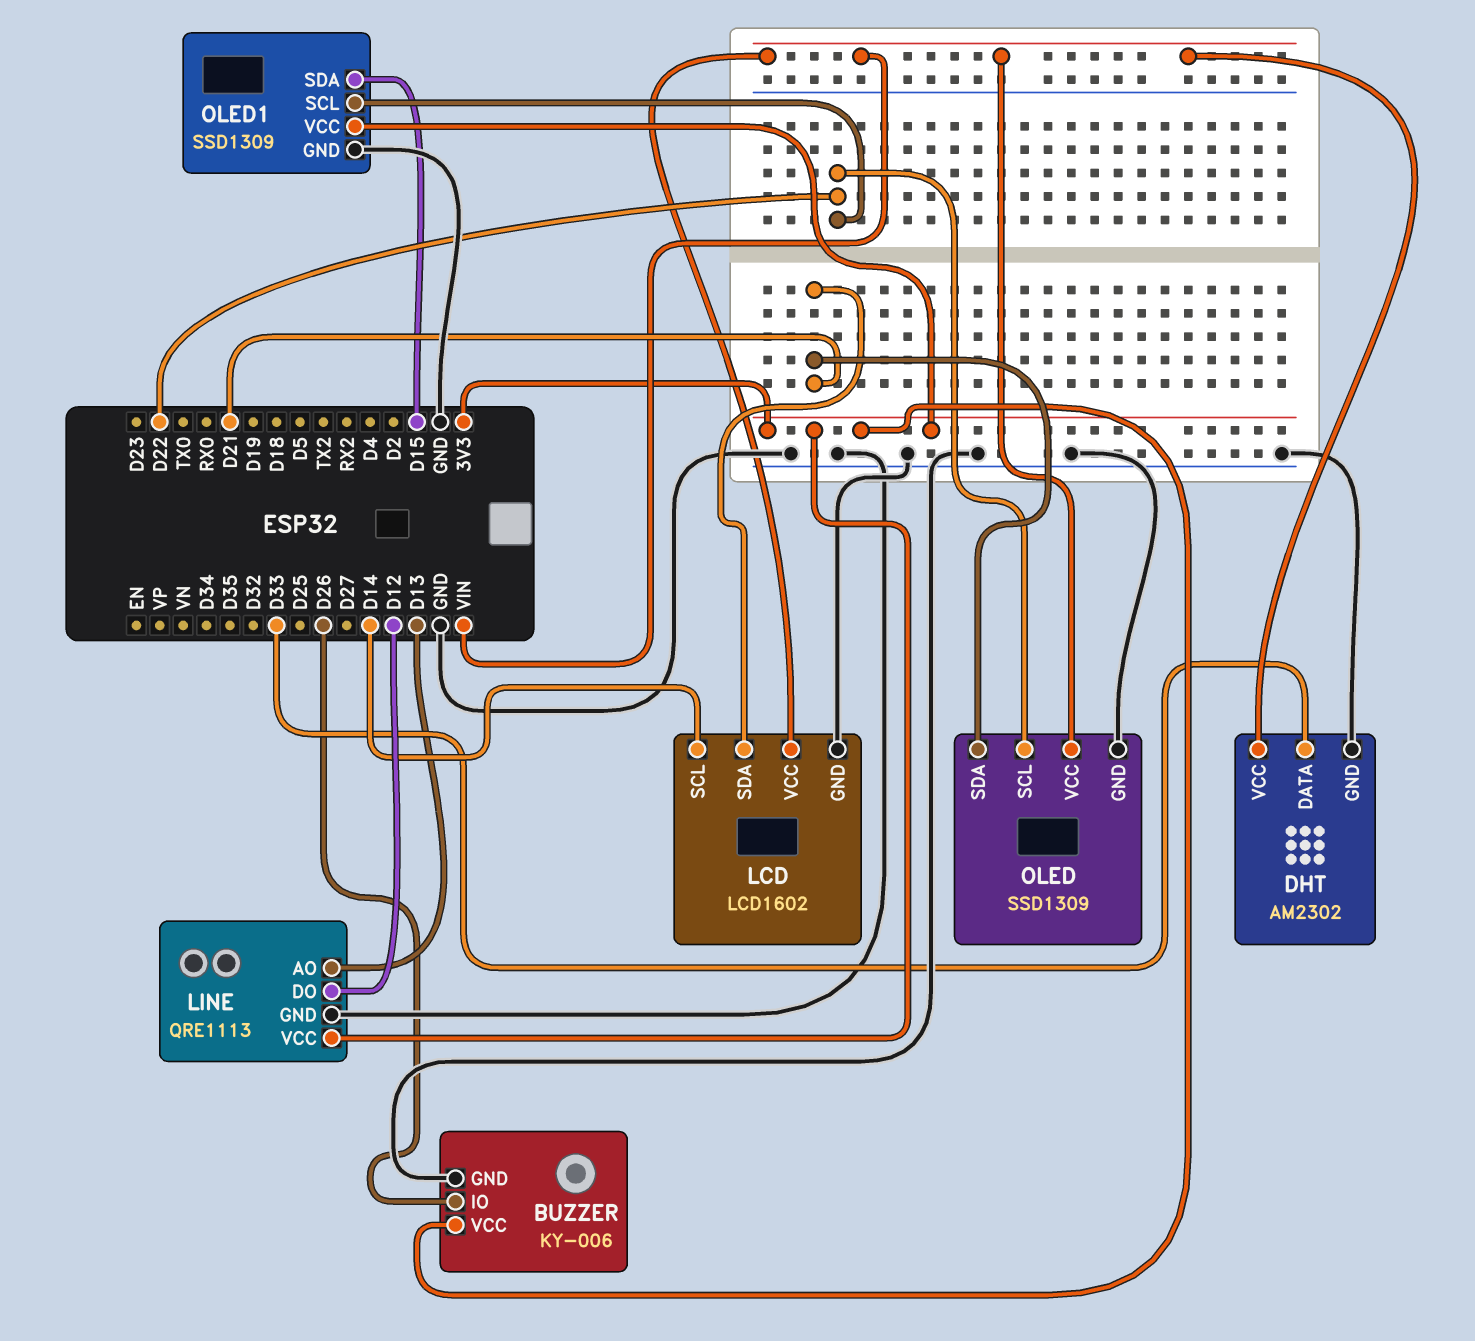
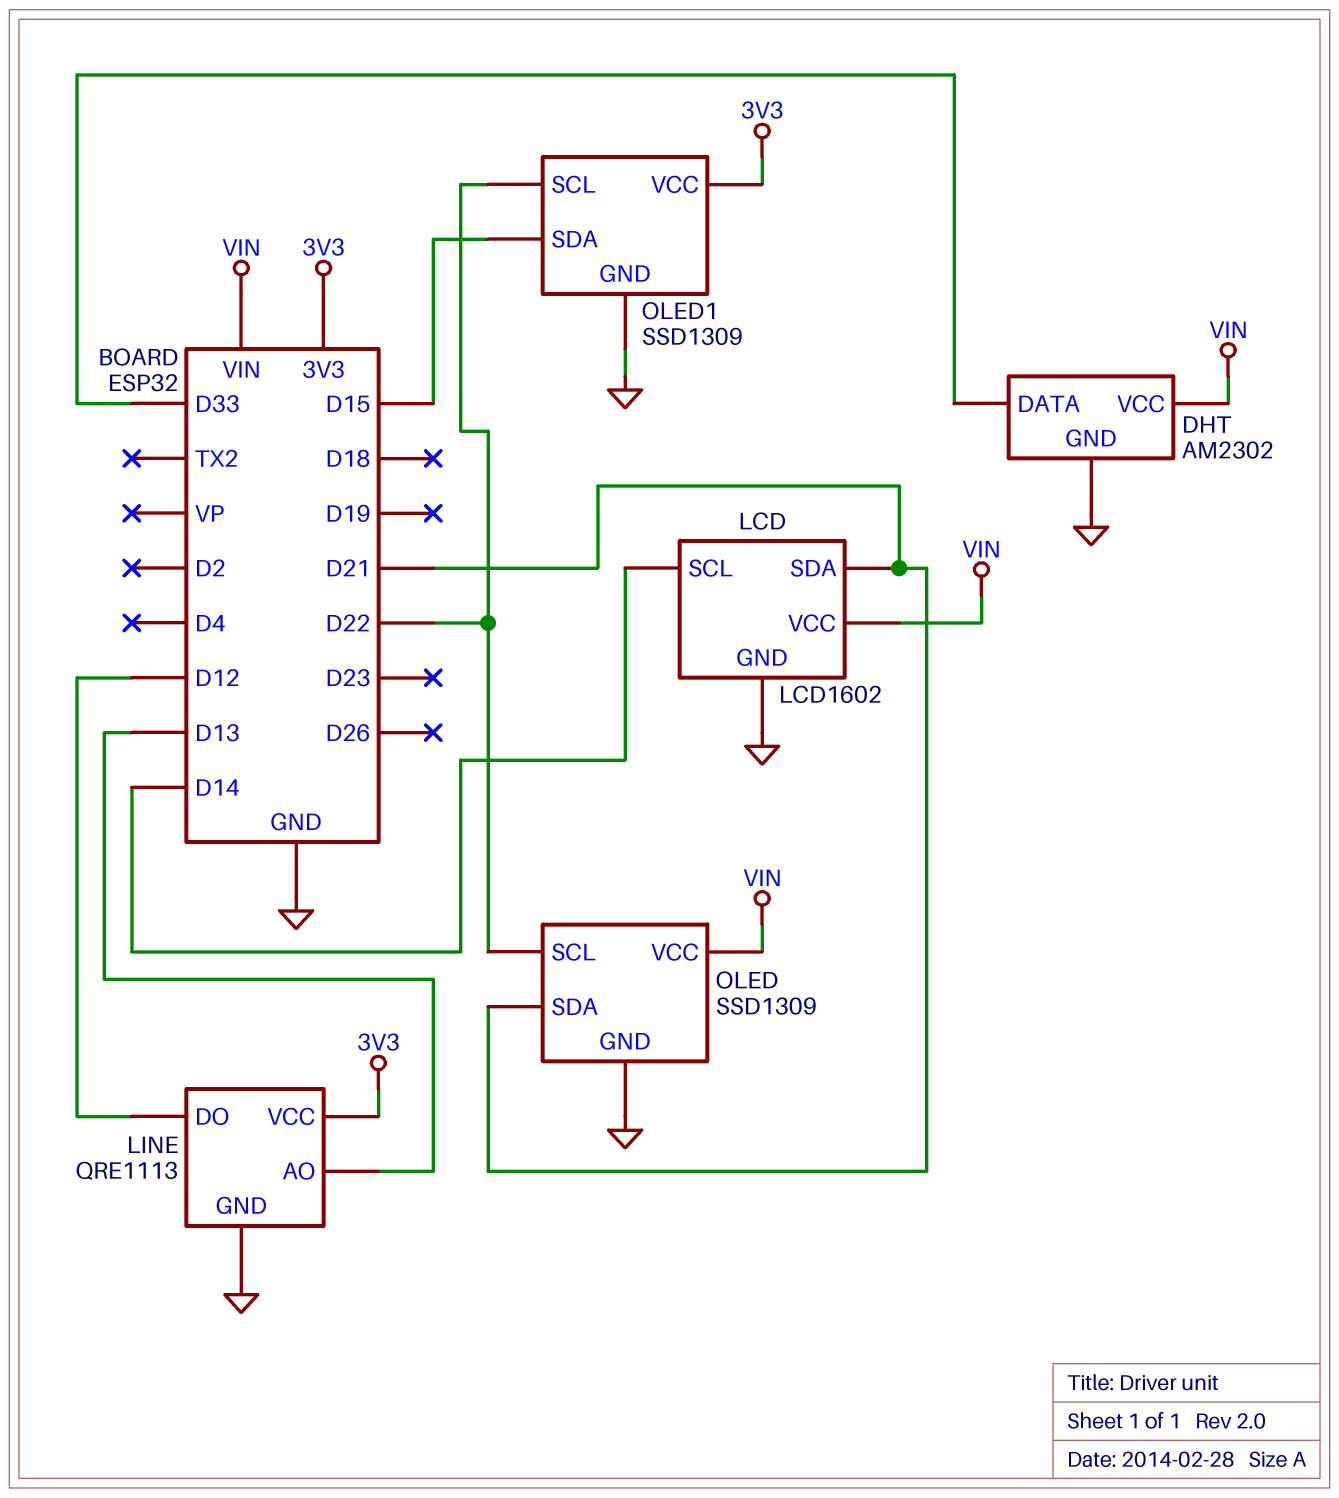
BUZZER: KY-006 -> none
BUZZER pin GND: GND -> none
BUZZER pin IO: D26 -> none
BUZZER pin VCC: 3V3 -> none

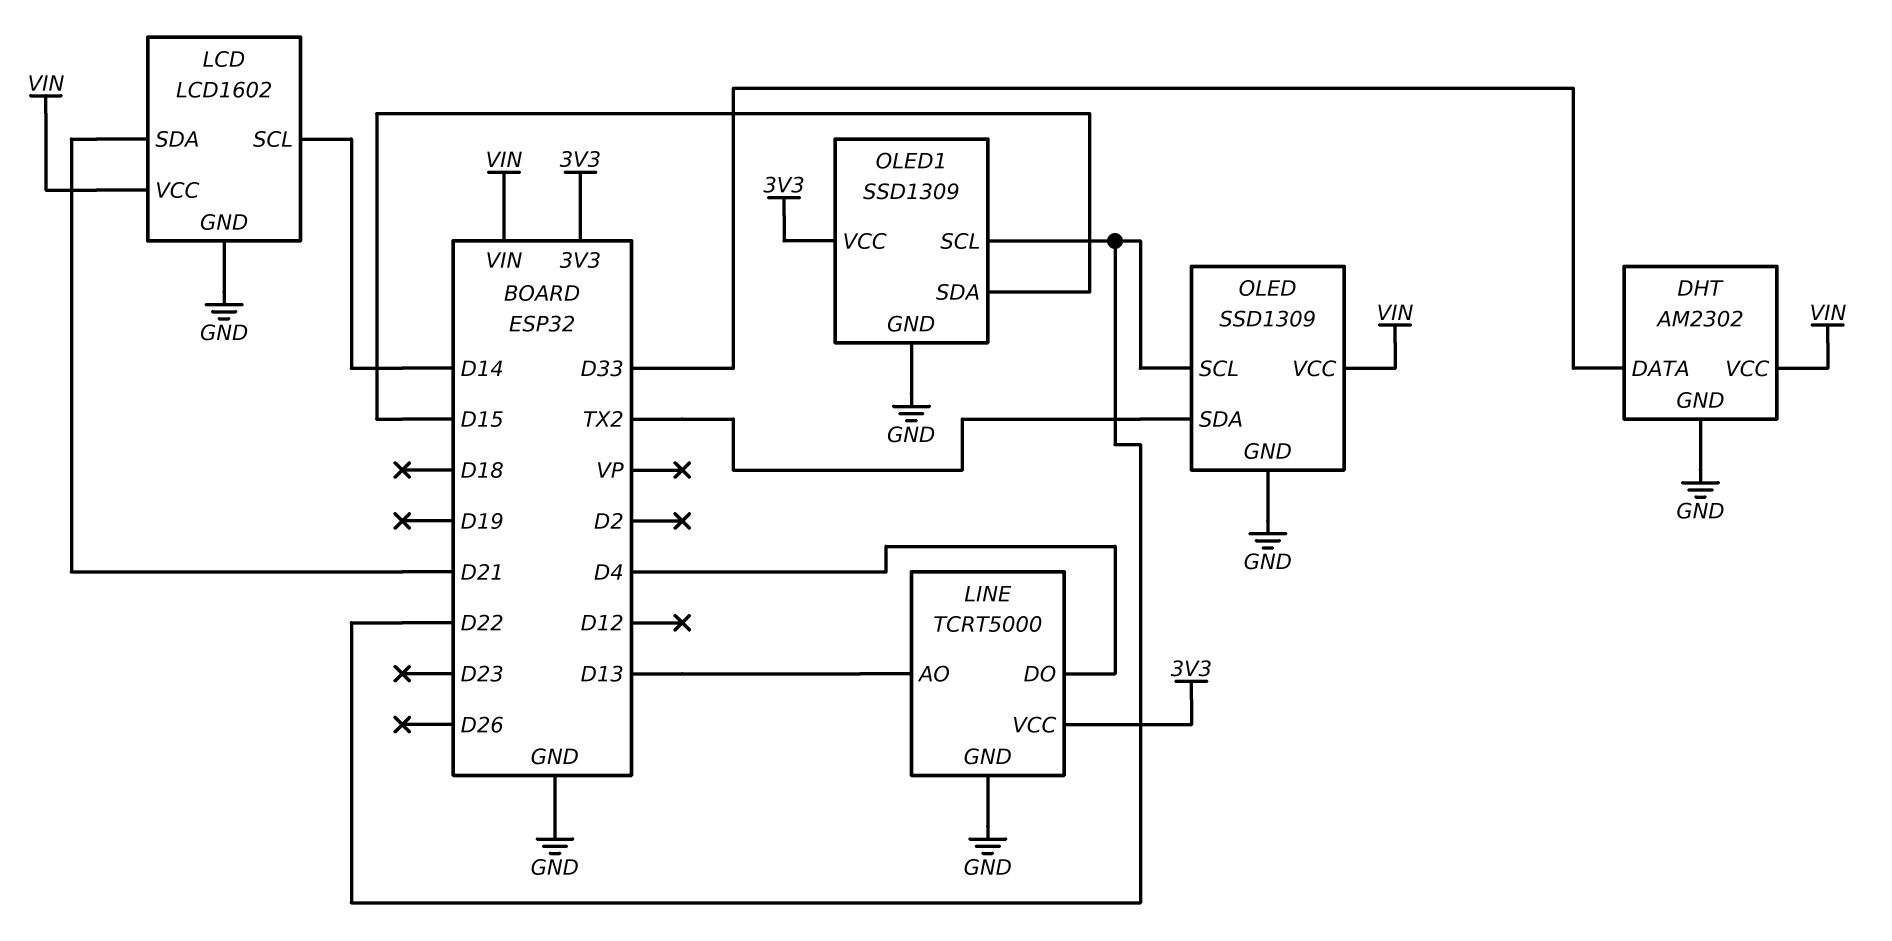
LINE: QRE1113 -> TCRT5000
LINE pin DO: D12 -> D4
OLED pin SDA: D21 -> TX2

